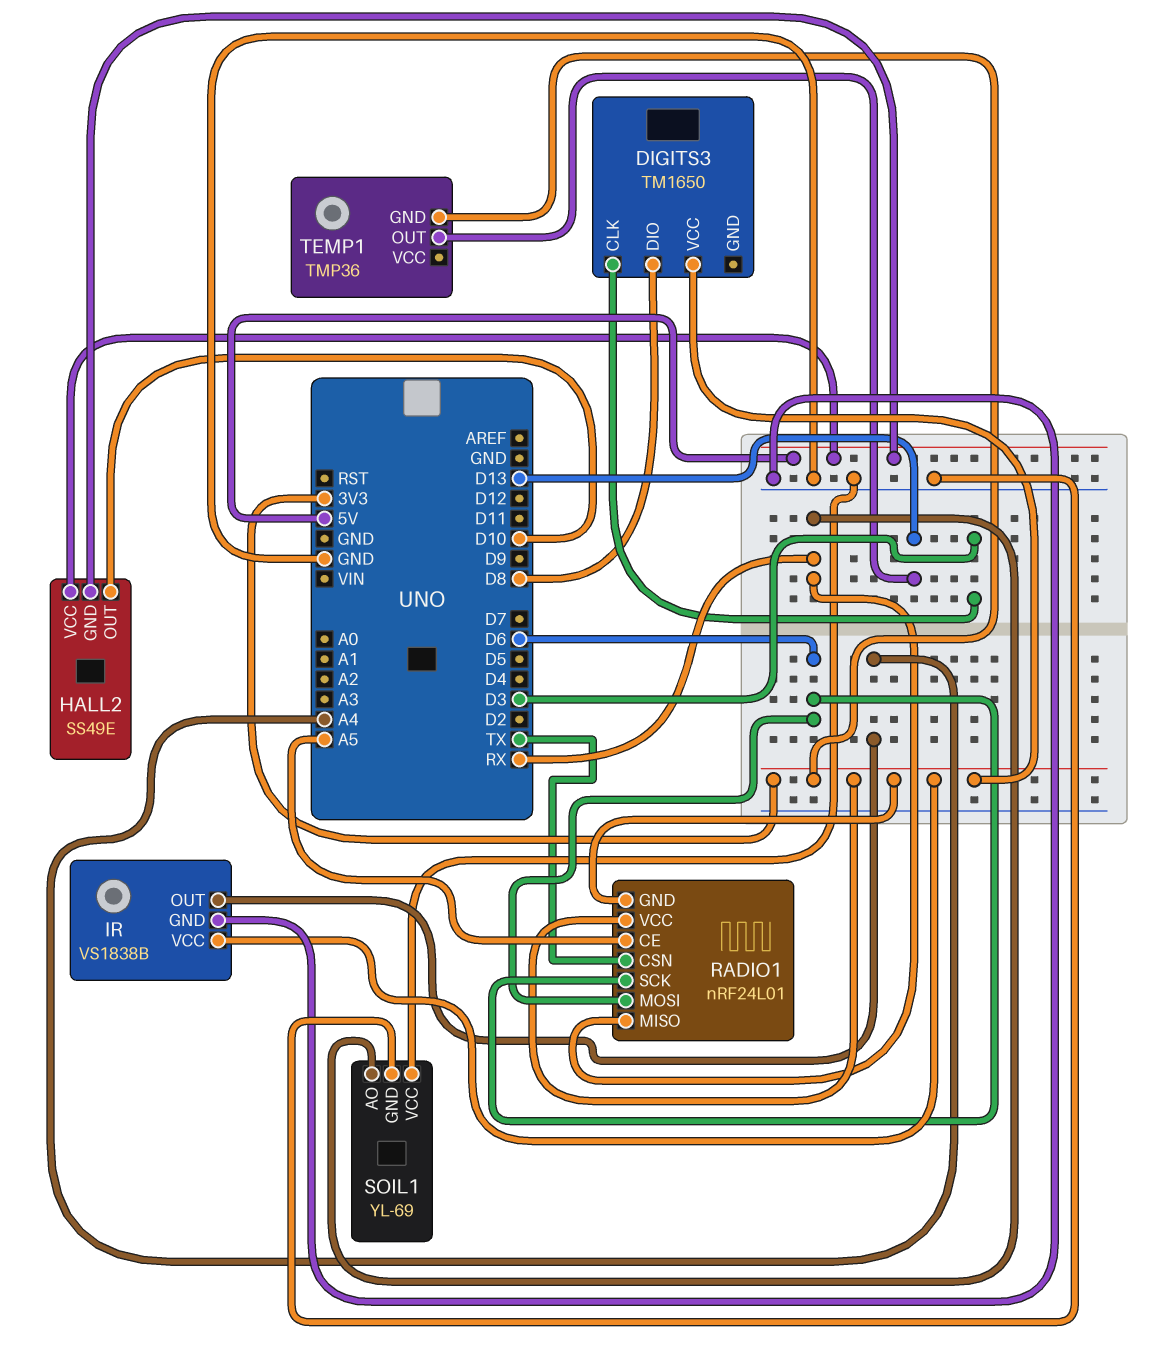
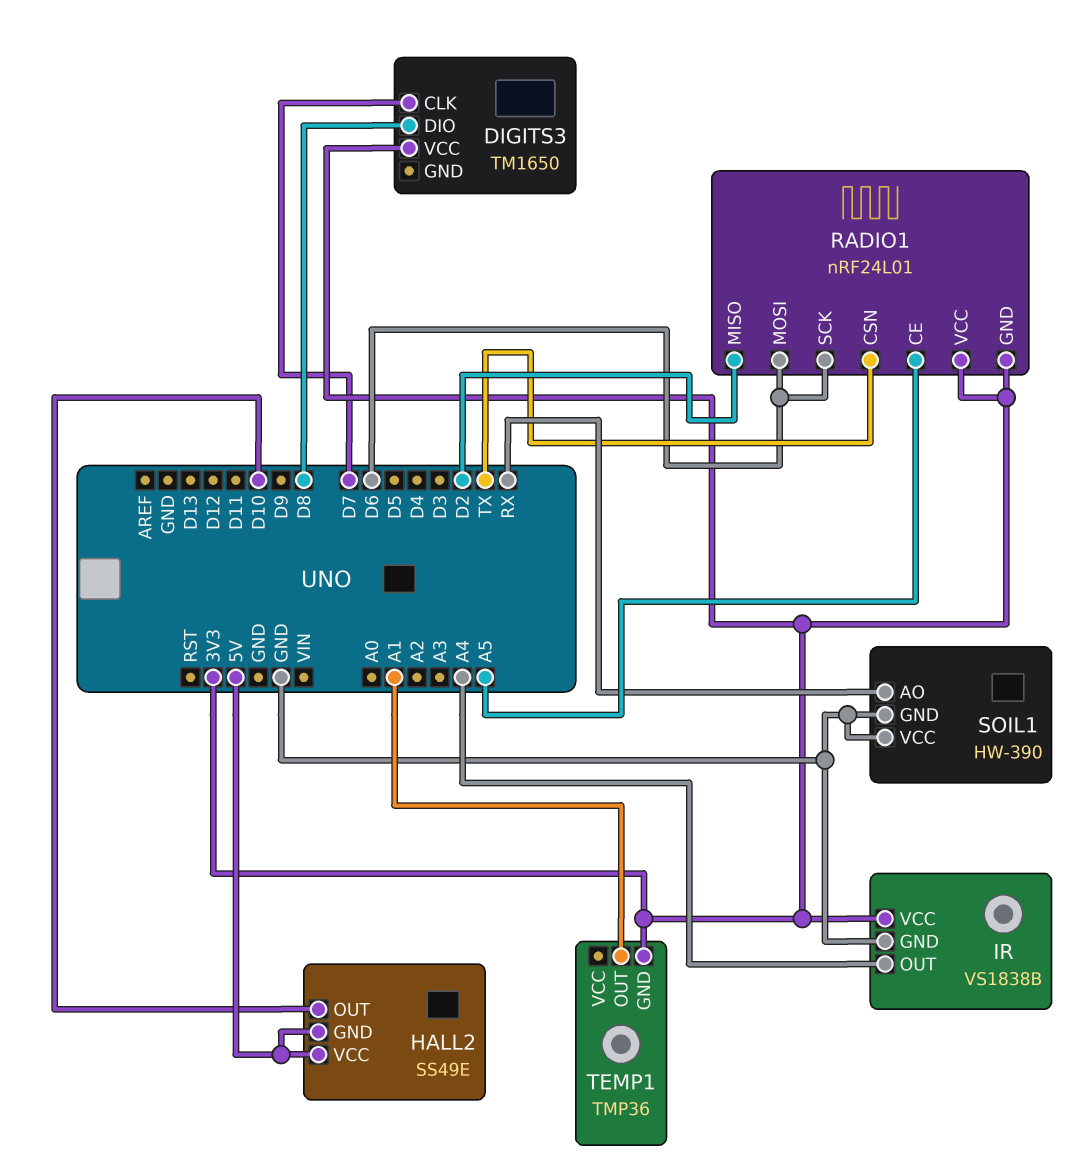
DIGITS3 pin CLK: D3 -> D7
RADIO1 pin MISO: RX -> D2
SOIL1: YL-69 -> HW-390
TEMP1 pin OUT: D13 -> A1

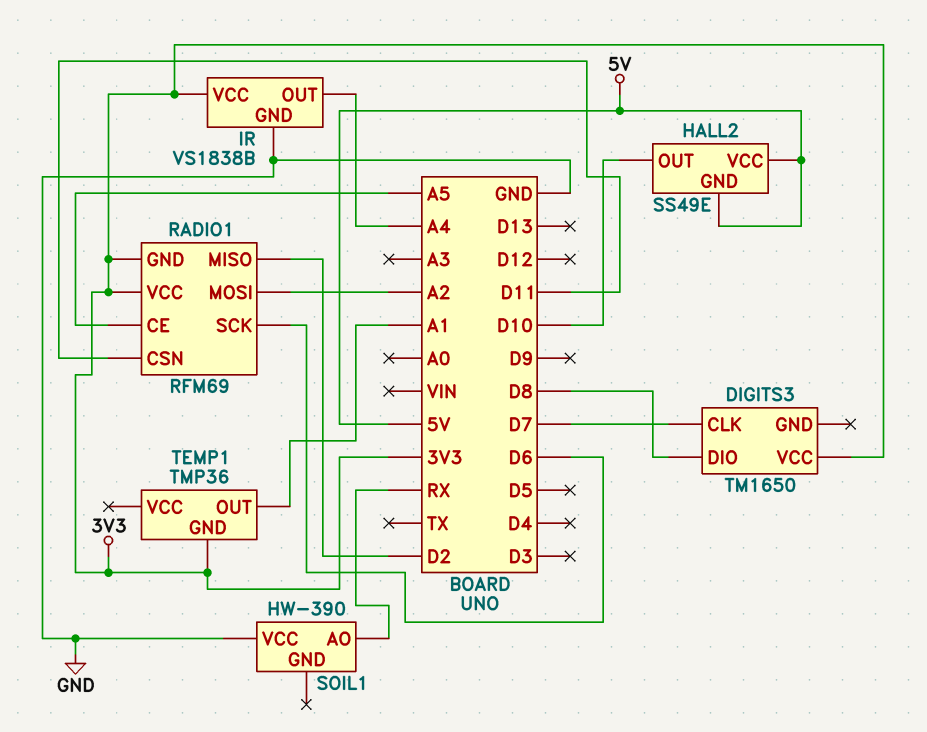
RADIO1: nRF24L01 -> RFM69
RADIO1 pin CSN: TX -> D11
RADIO1 pin MOSI: D6 -> A2
SOIL1 pin GND: GND -> none

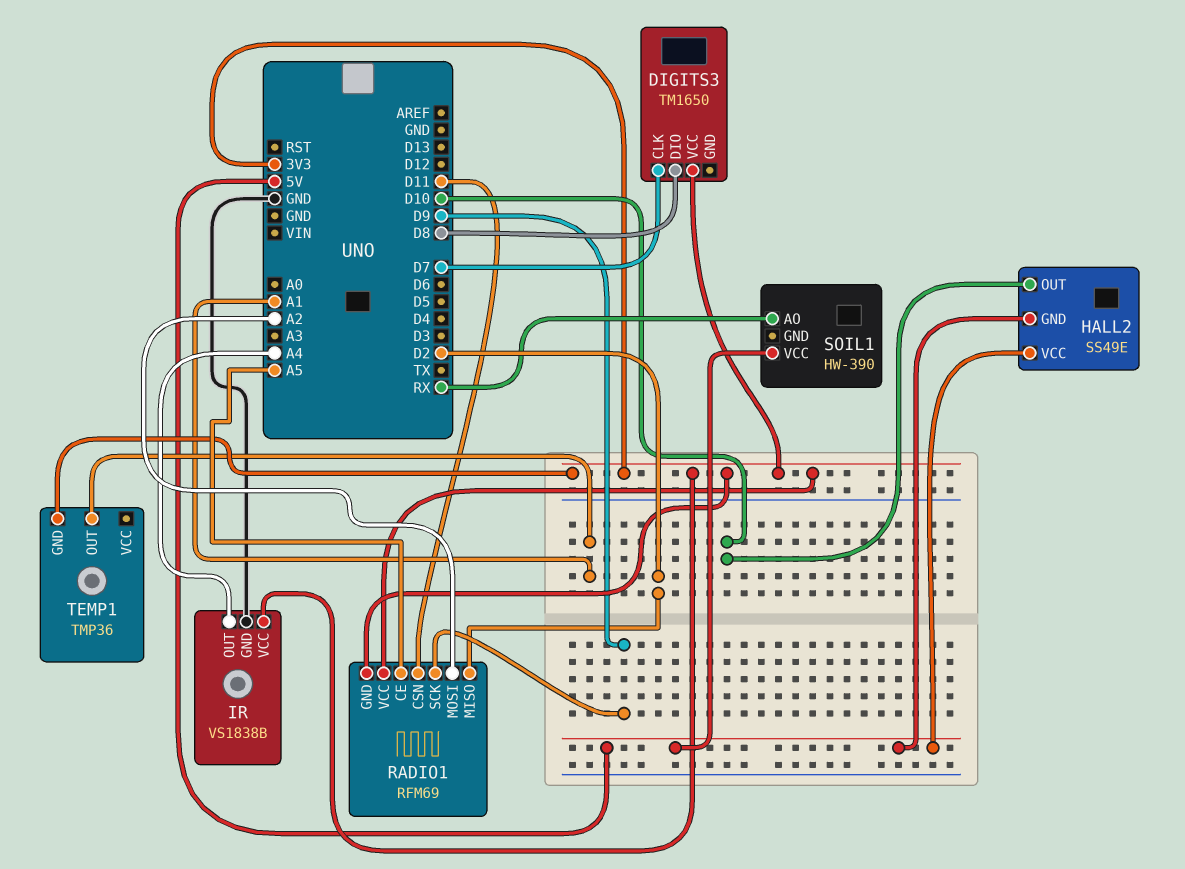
RADIO1 pin SCK: D6 -> D9
SOIL1 pin VCC: GND -> 5V

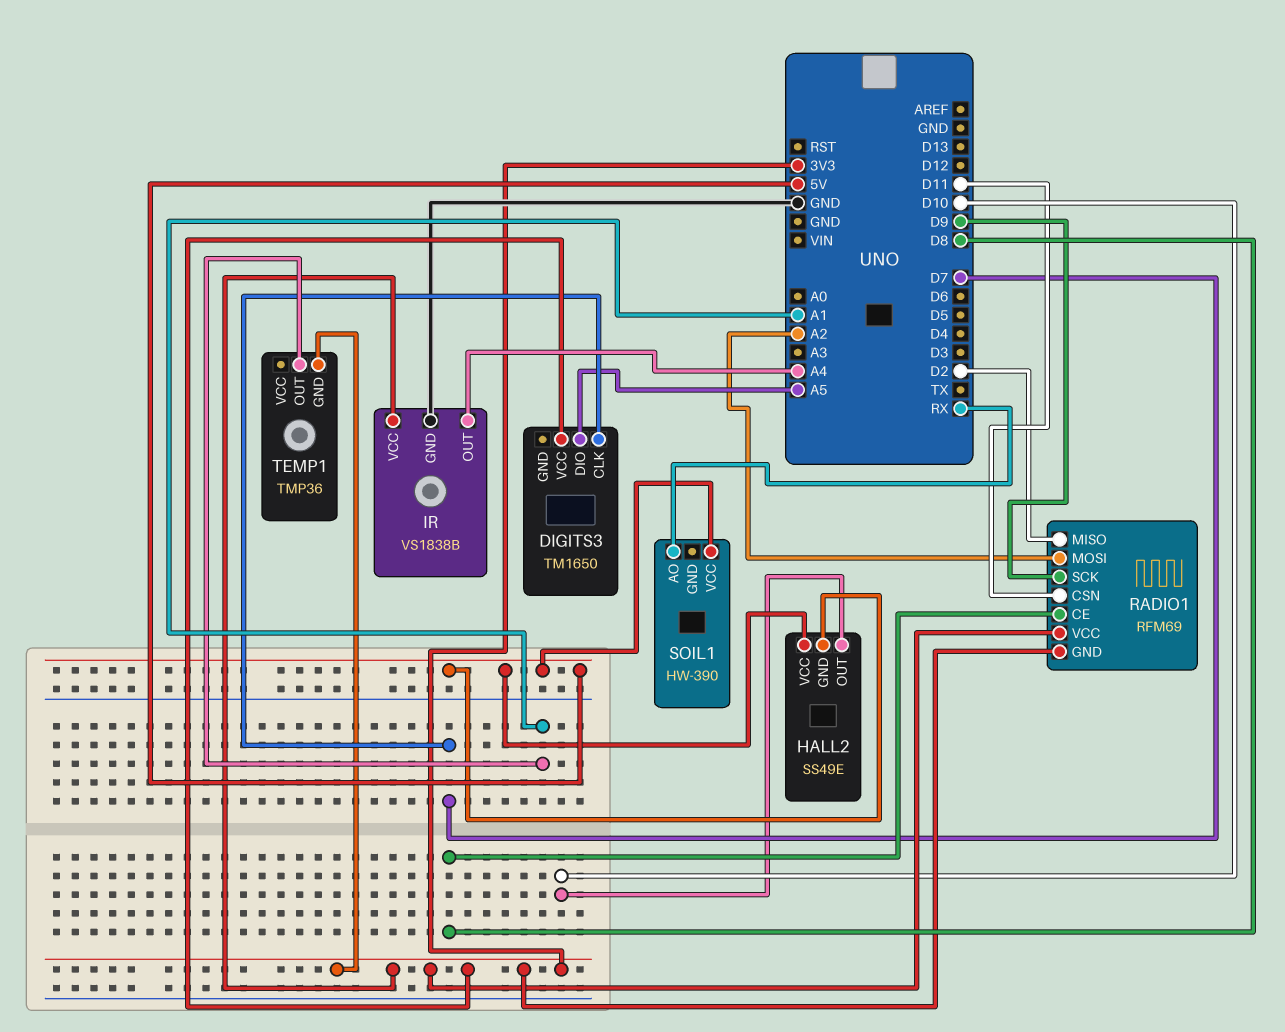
DIGITS3 pin DIO: D8 -> A5
RADIO1 pin CE: A5 -> D8

